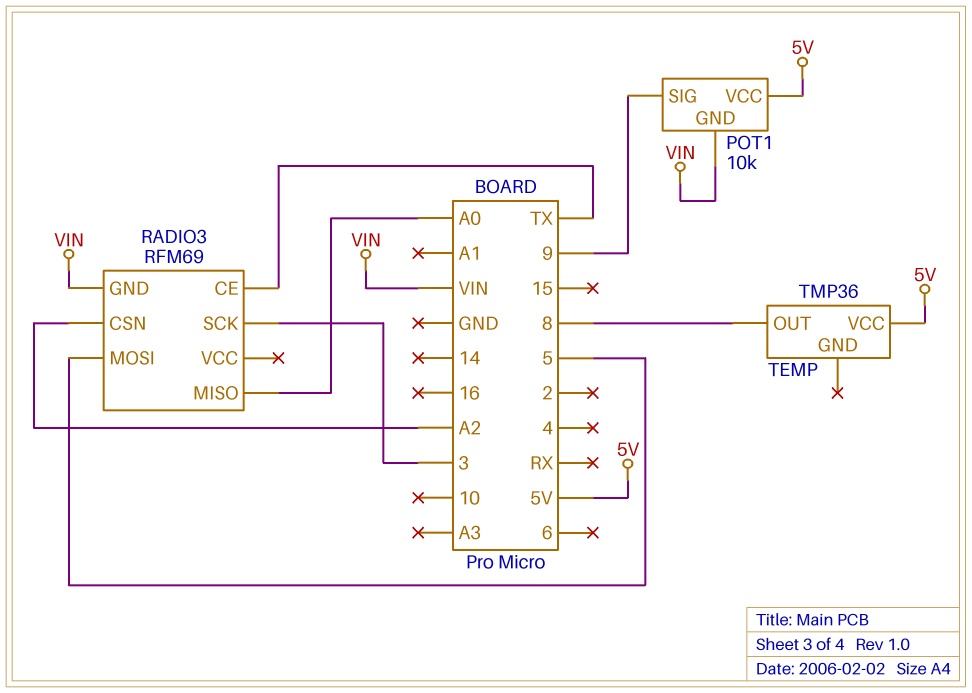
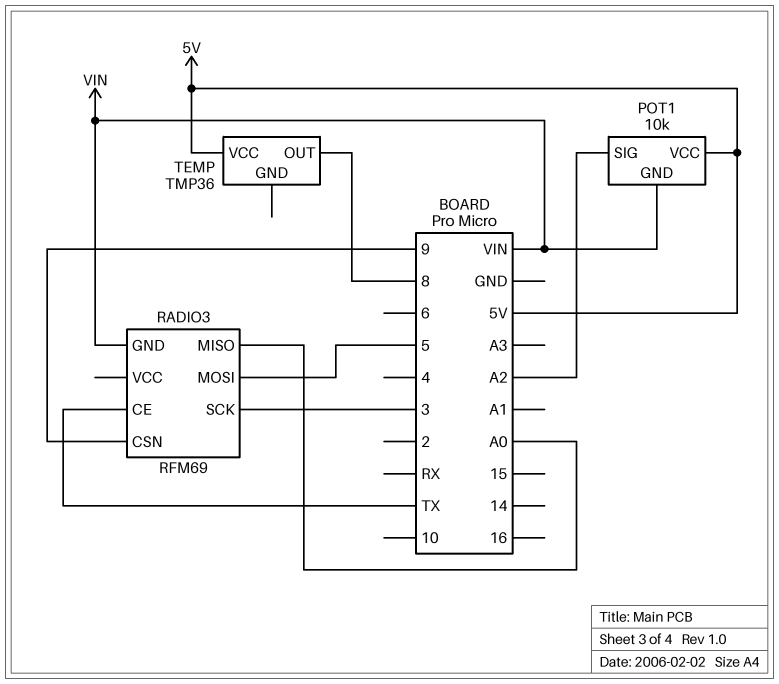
POT1 pin SIG: 9 -> A2
RADIO3 pin CSN: A2 -> 9

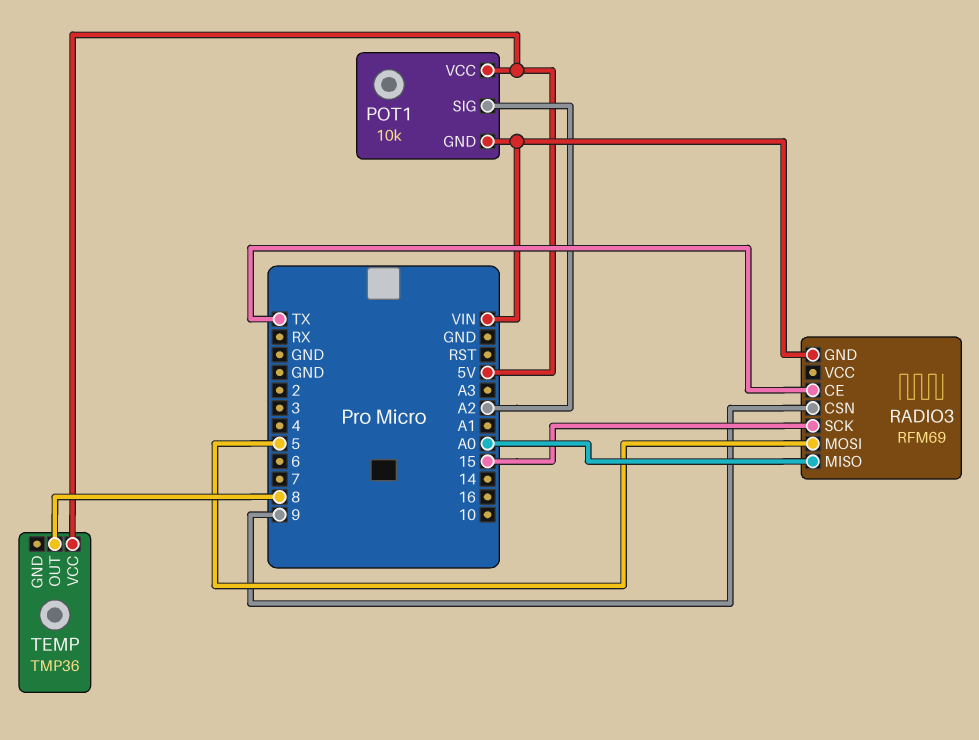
RADIO3 pin SCK: 3 -> 15

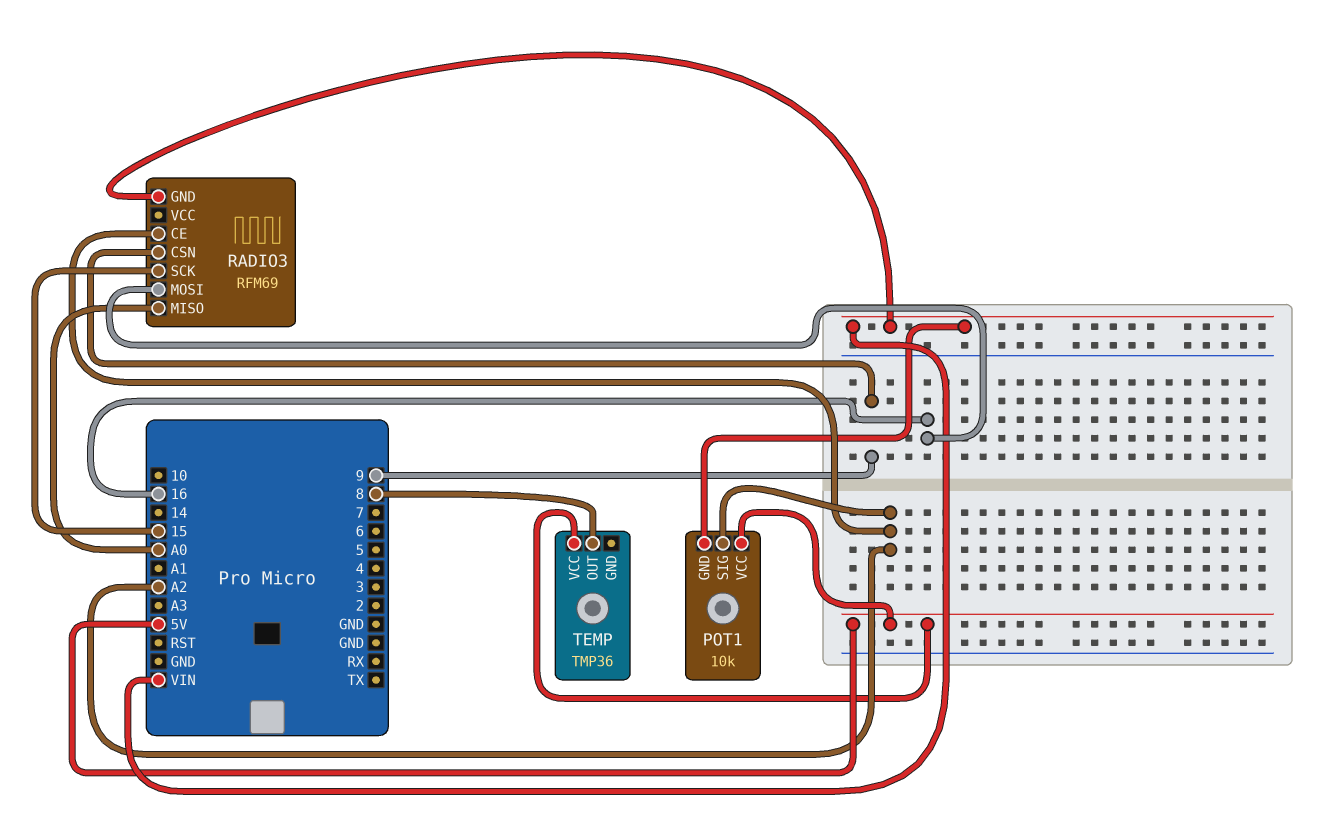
RADIO3 pin CE: TX -> A2
RADIO3 pin MOSI: 5 -> 16

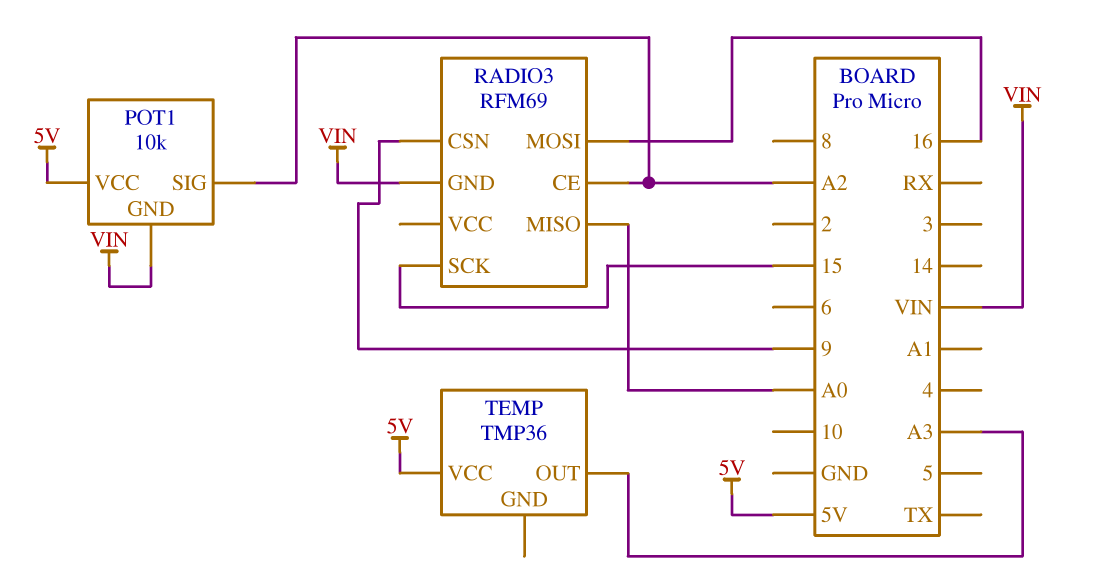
TEMP pin OUT: 8 -> A3

